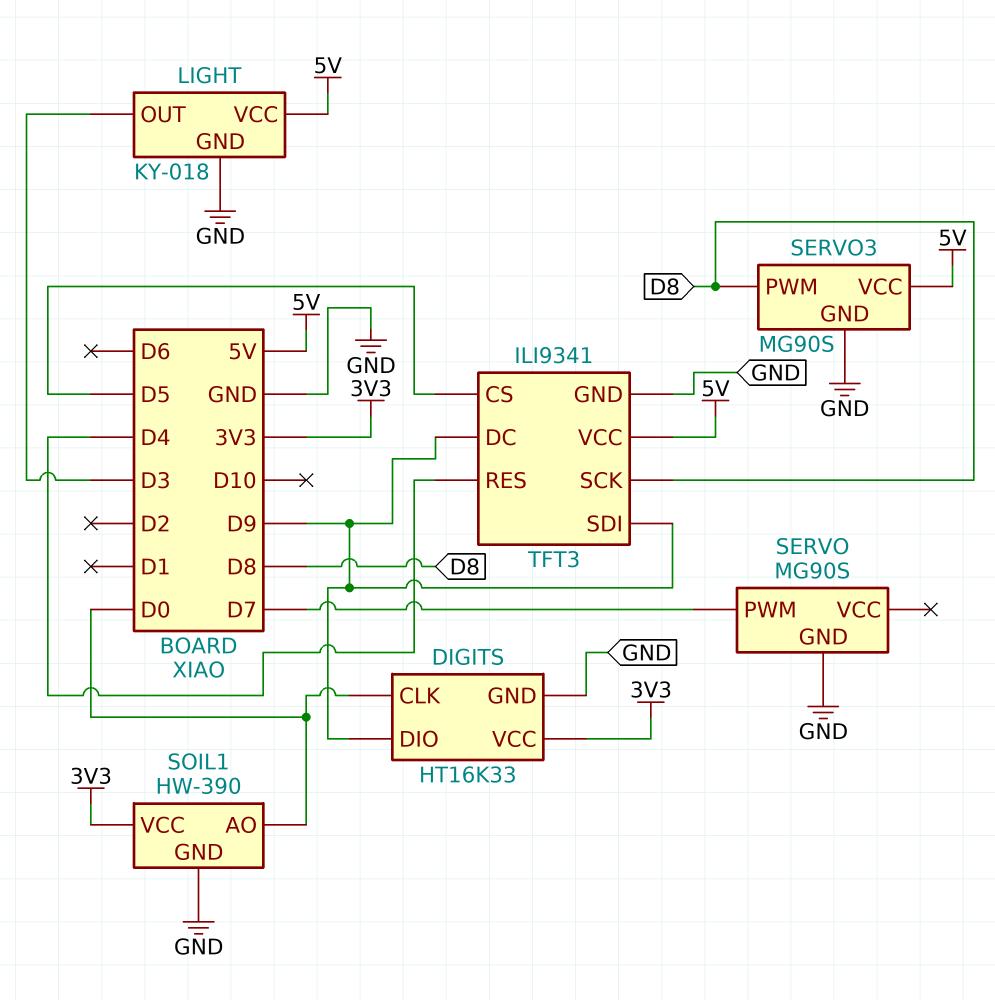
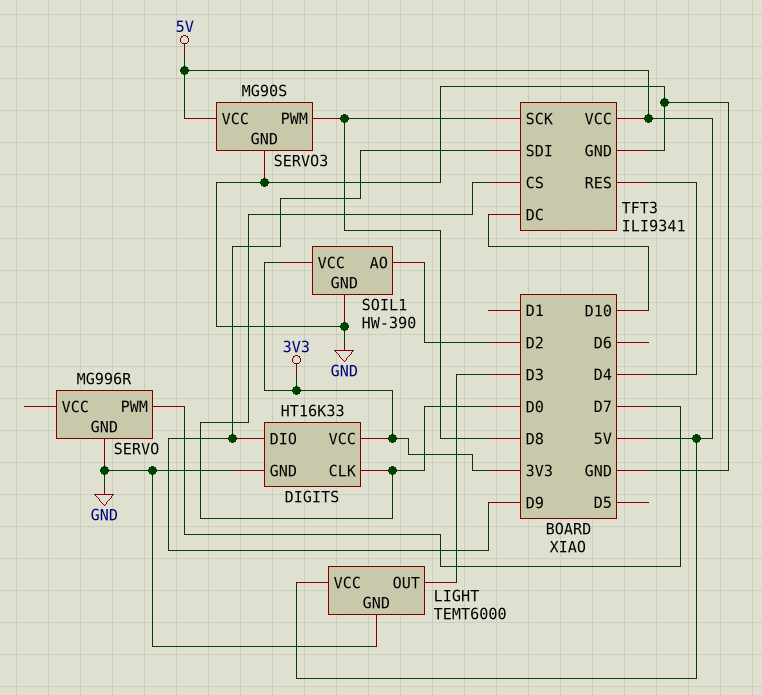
LIGHT: KY-018 -> TEMT6000
SERVO: MG90S -> MG996R
SOIL1 pin AO: D0 -> D2
TFT3 pin CS: D5 -> D0
TFT3 pin DC: D9 -> D10

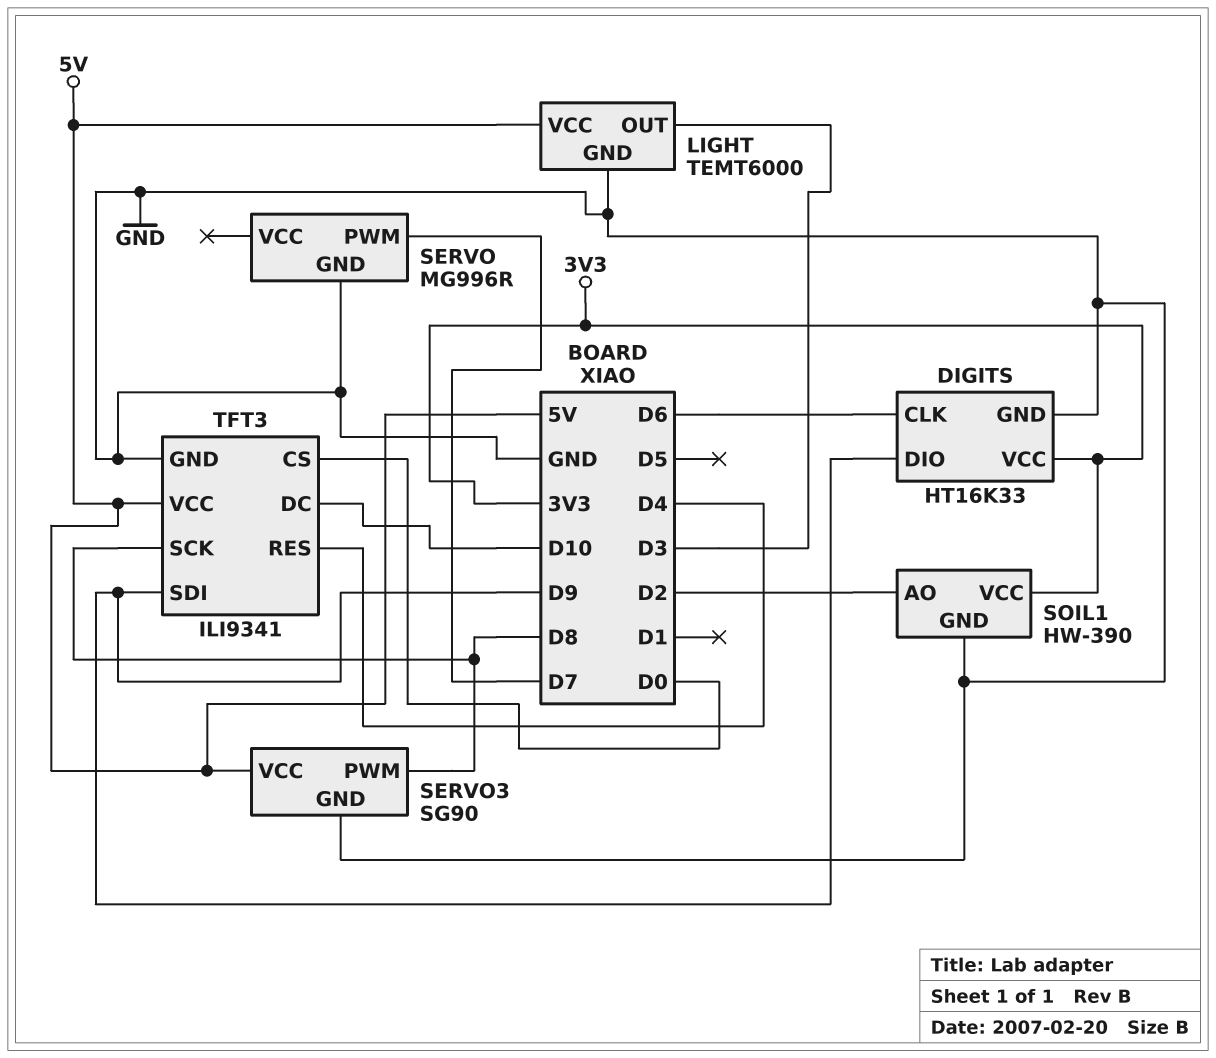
DIGITS pin CLK: D0 -> D6
SERVO3: MG90S -> SG90

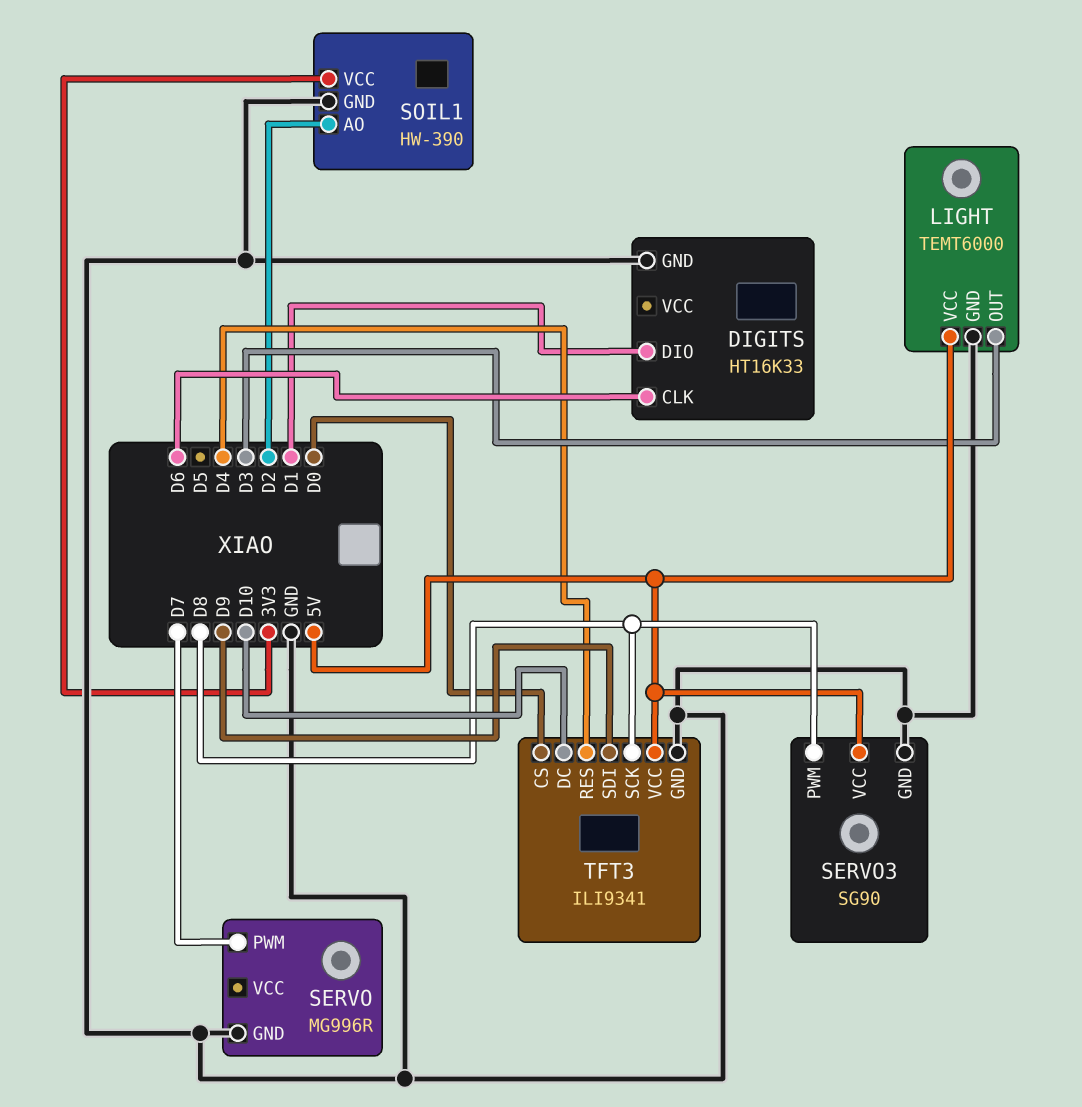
DIGITS pin DIO: D9 -> D1
DIGITS pin VCC: 3V3 -> none

